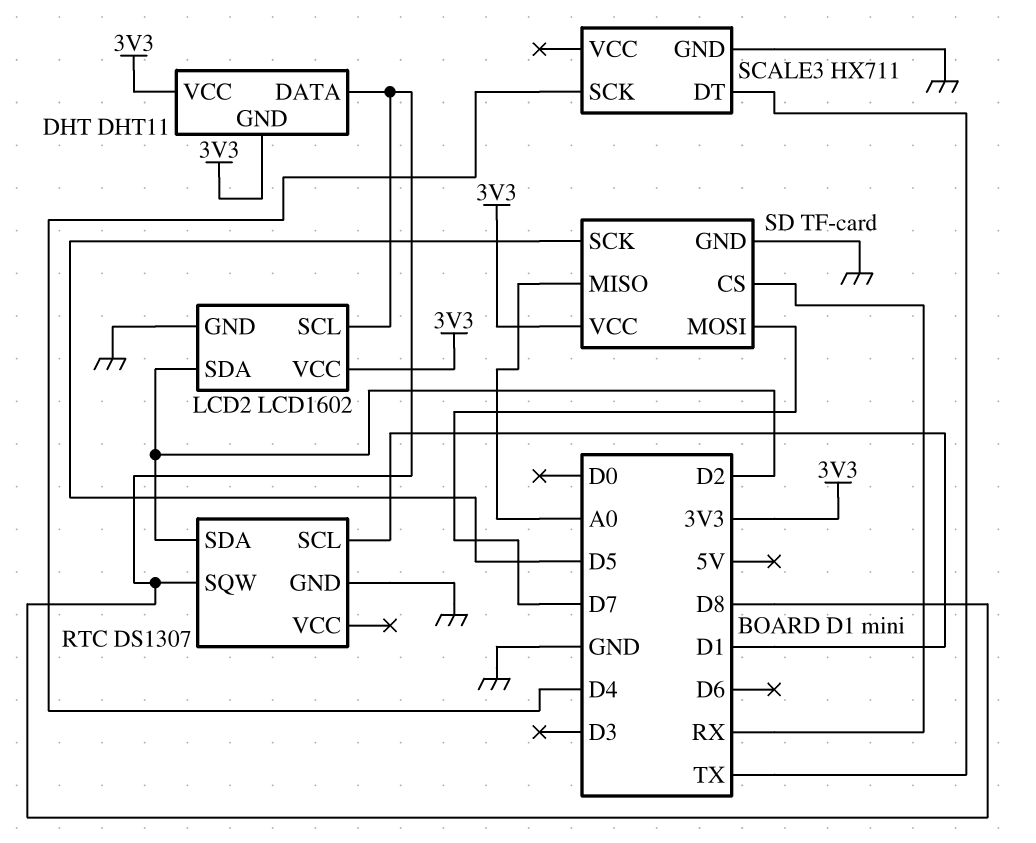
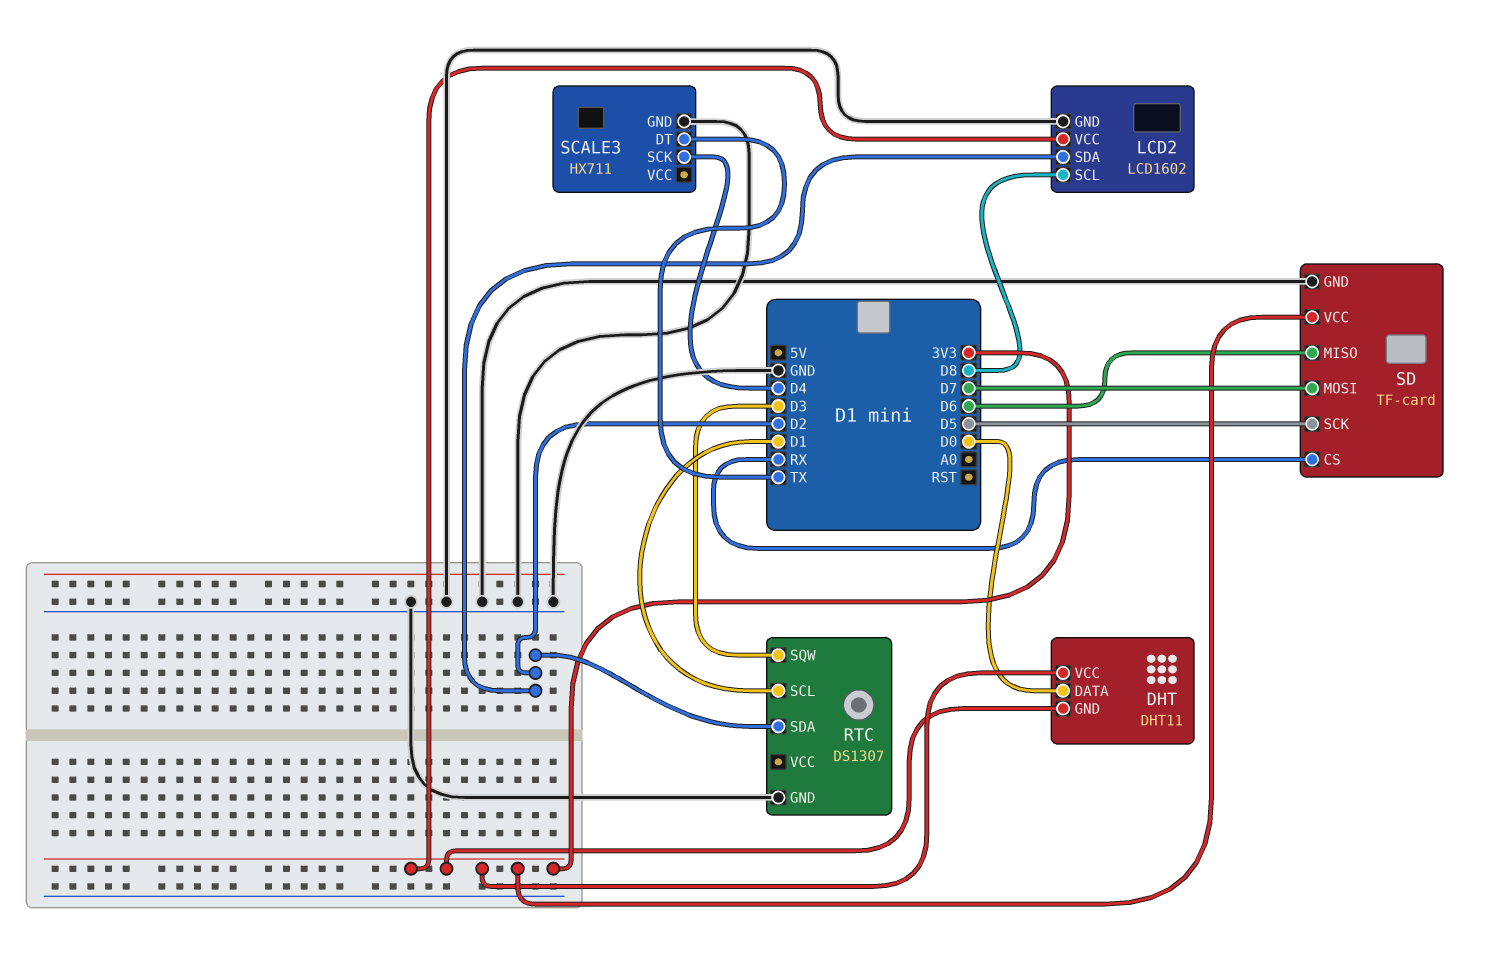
DHT pin DATA: D8 -> D0
RTC pin SQW: D8 -> D3
SD pin MISO: A0 -> D6

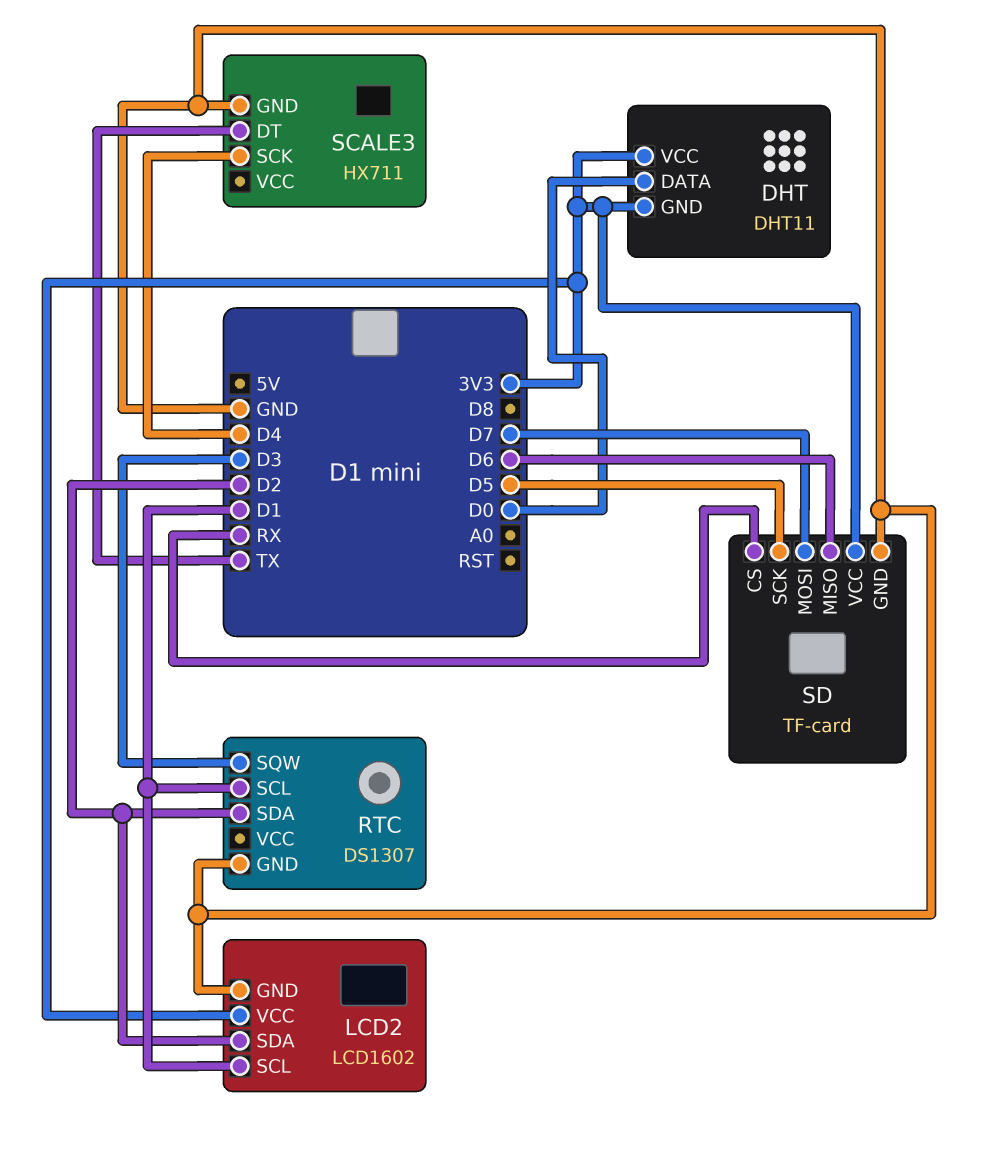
LCD2 pin SCL: D8 -> D1

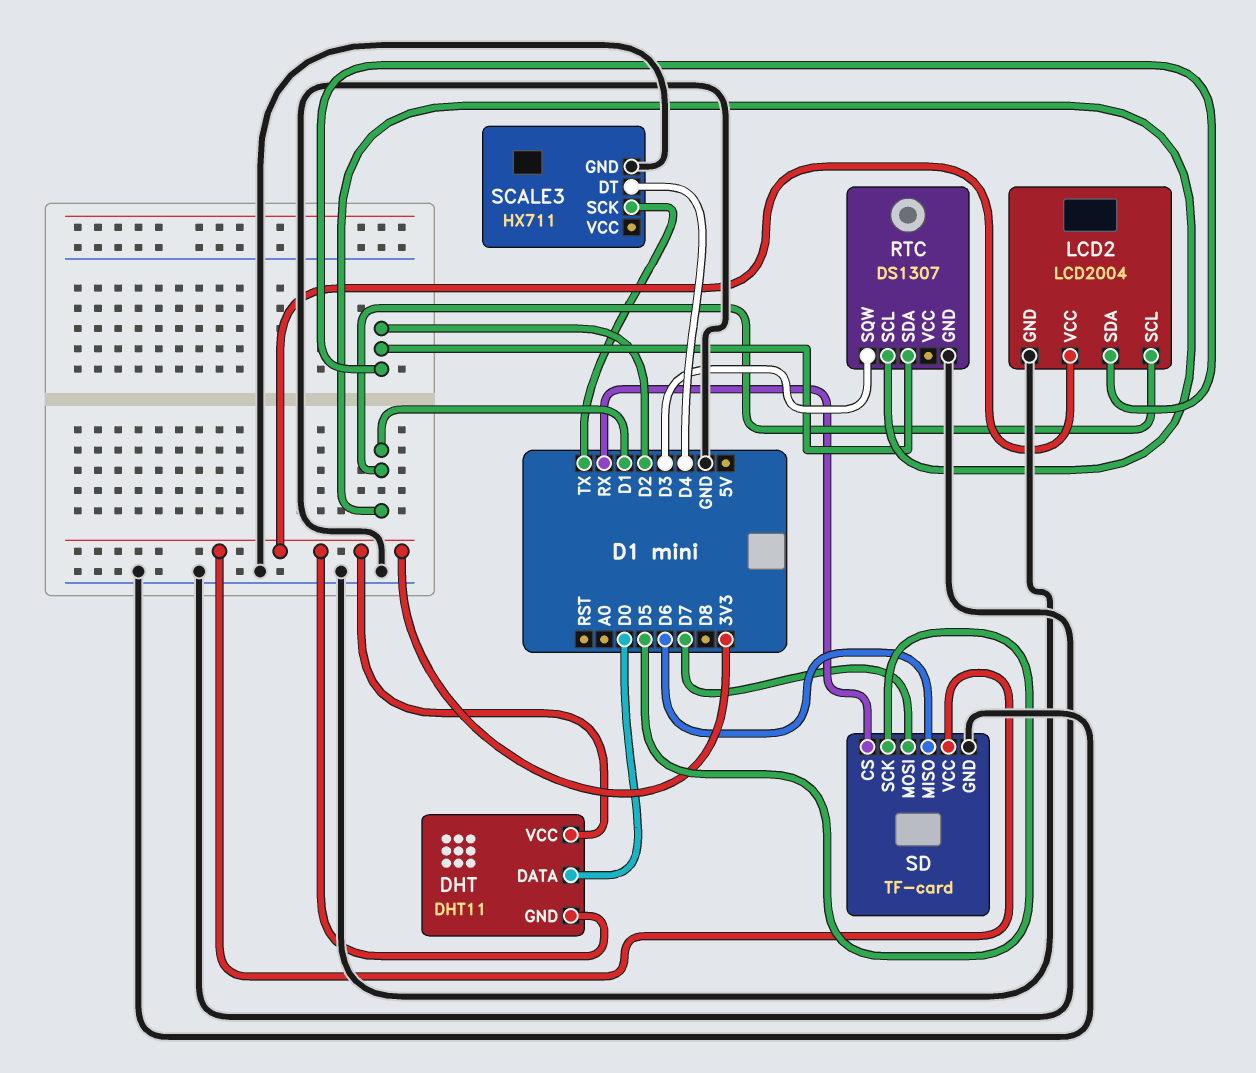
LCD2: LCD1602 -> LCD2004
SCALE3 pin DT: TX -> D4
SCALE3 pin SCK: D4 -> TX

